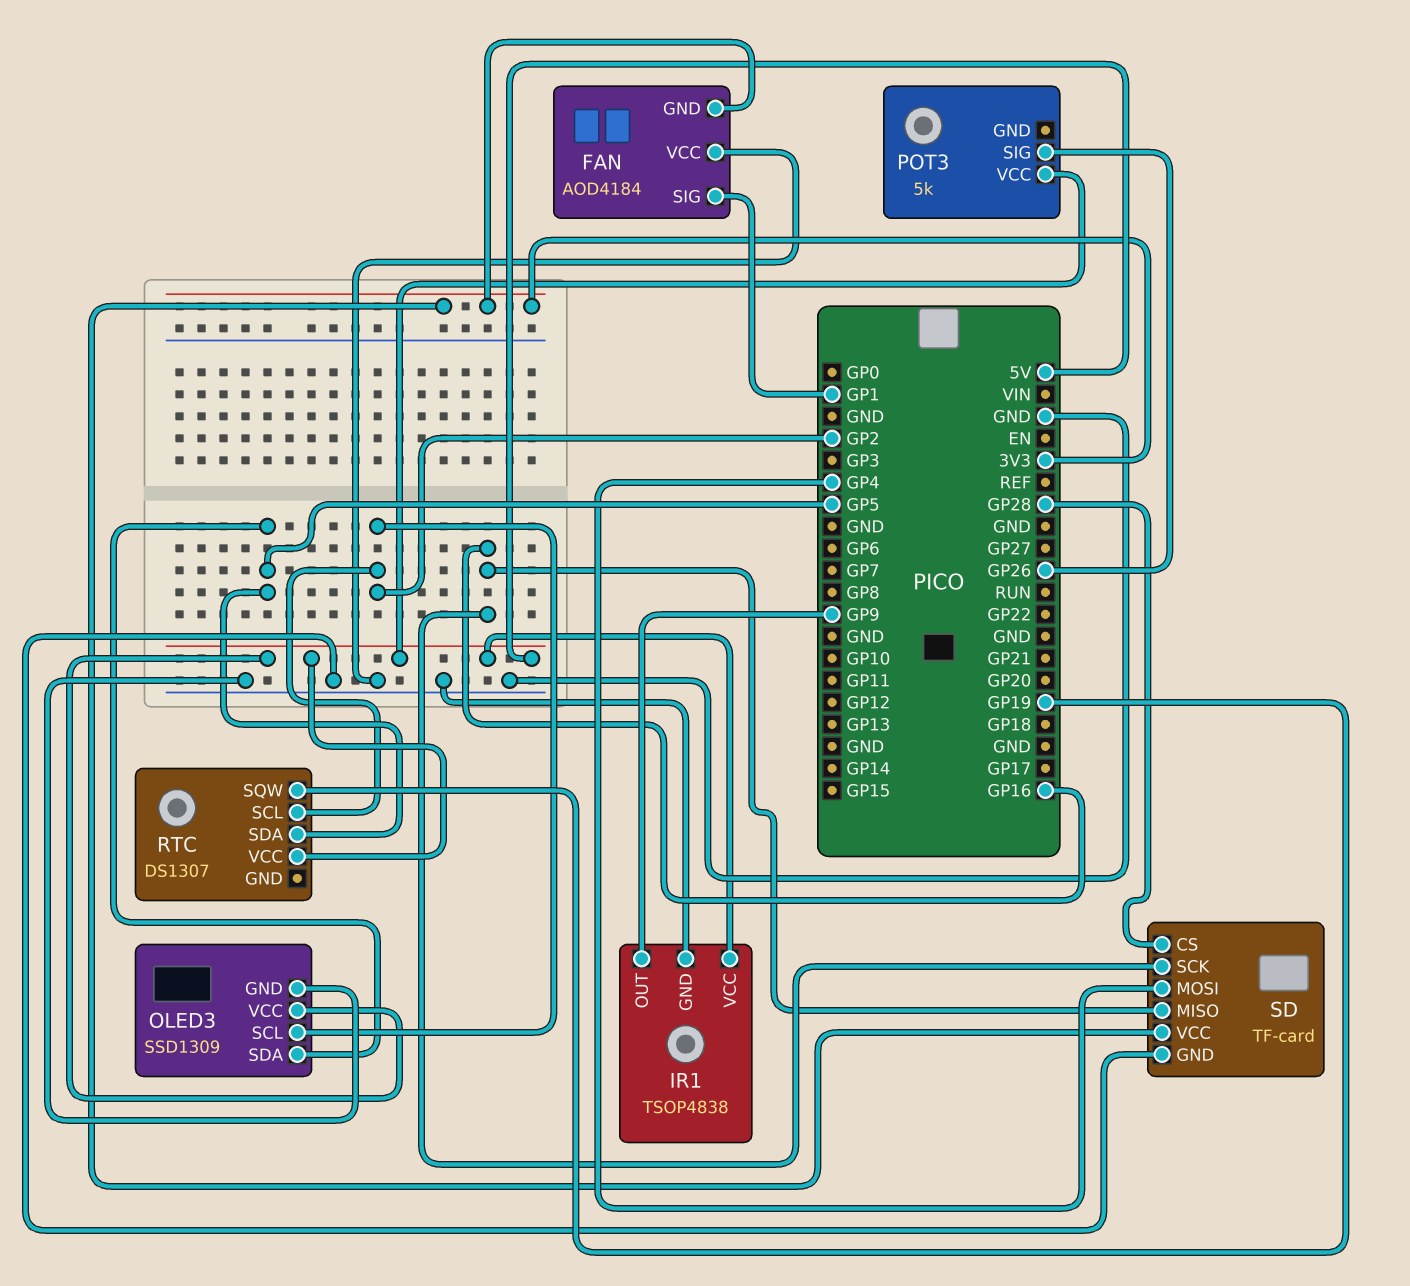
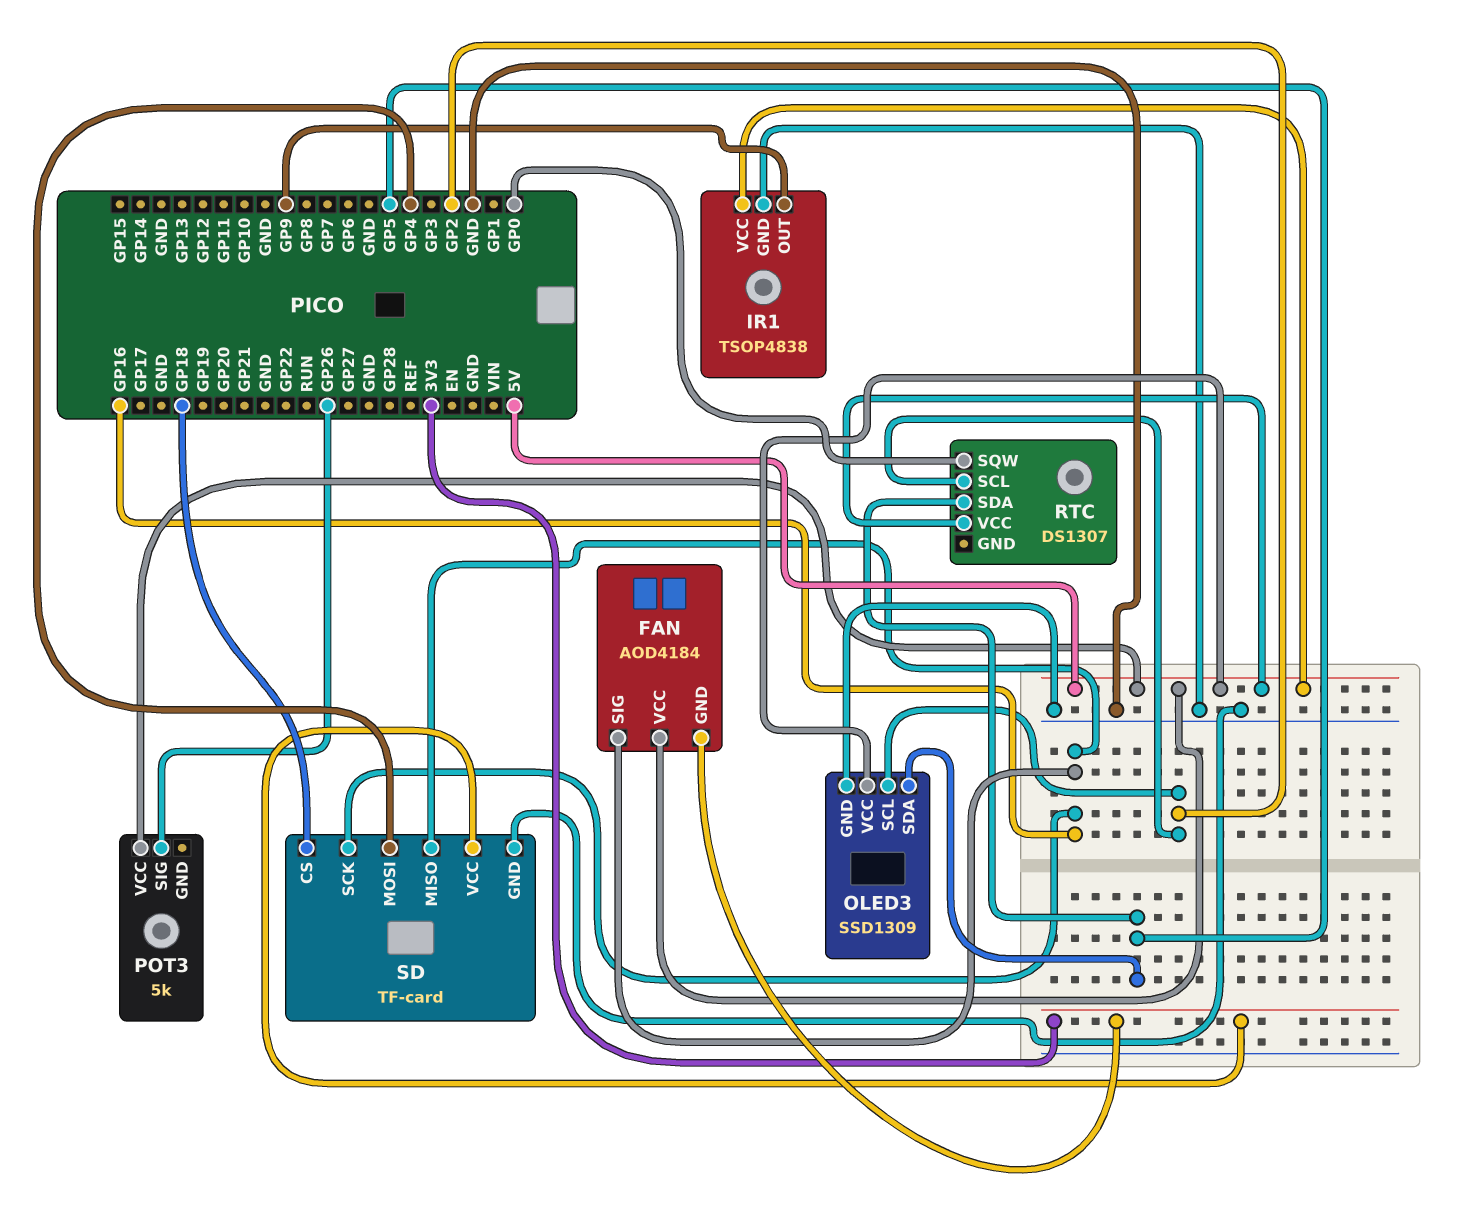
FAN pin SIG: GP1 -> GP16
FAN pin VCC: GND -> 5V
RTC pin SQW: GP19 -> GP0
SD pin CS: GP28 -> GP18

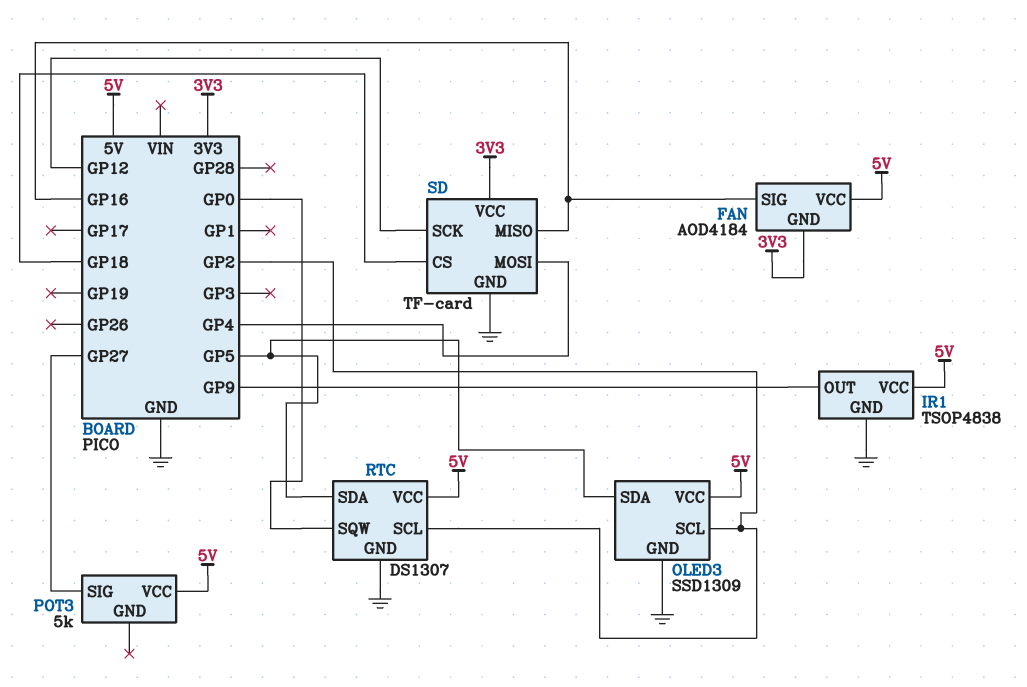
POT3 pin SIG: GP26 -> GP27
RTC pin GND: none -> GND
SD pin SCK: GP16 -> GP12

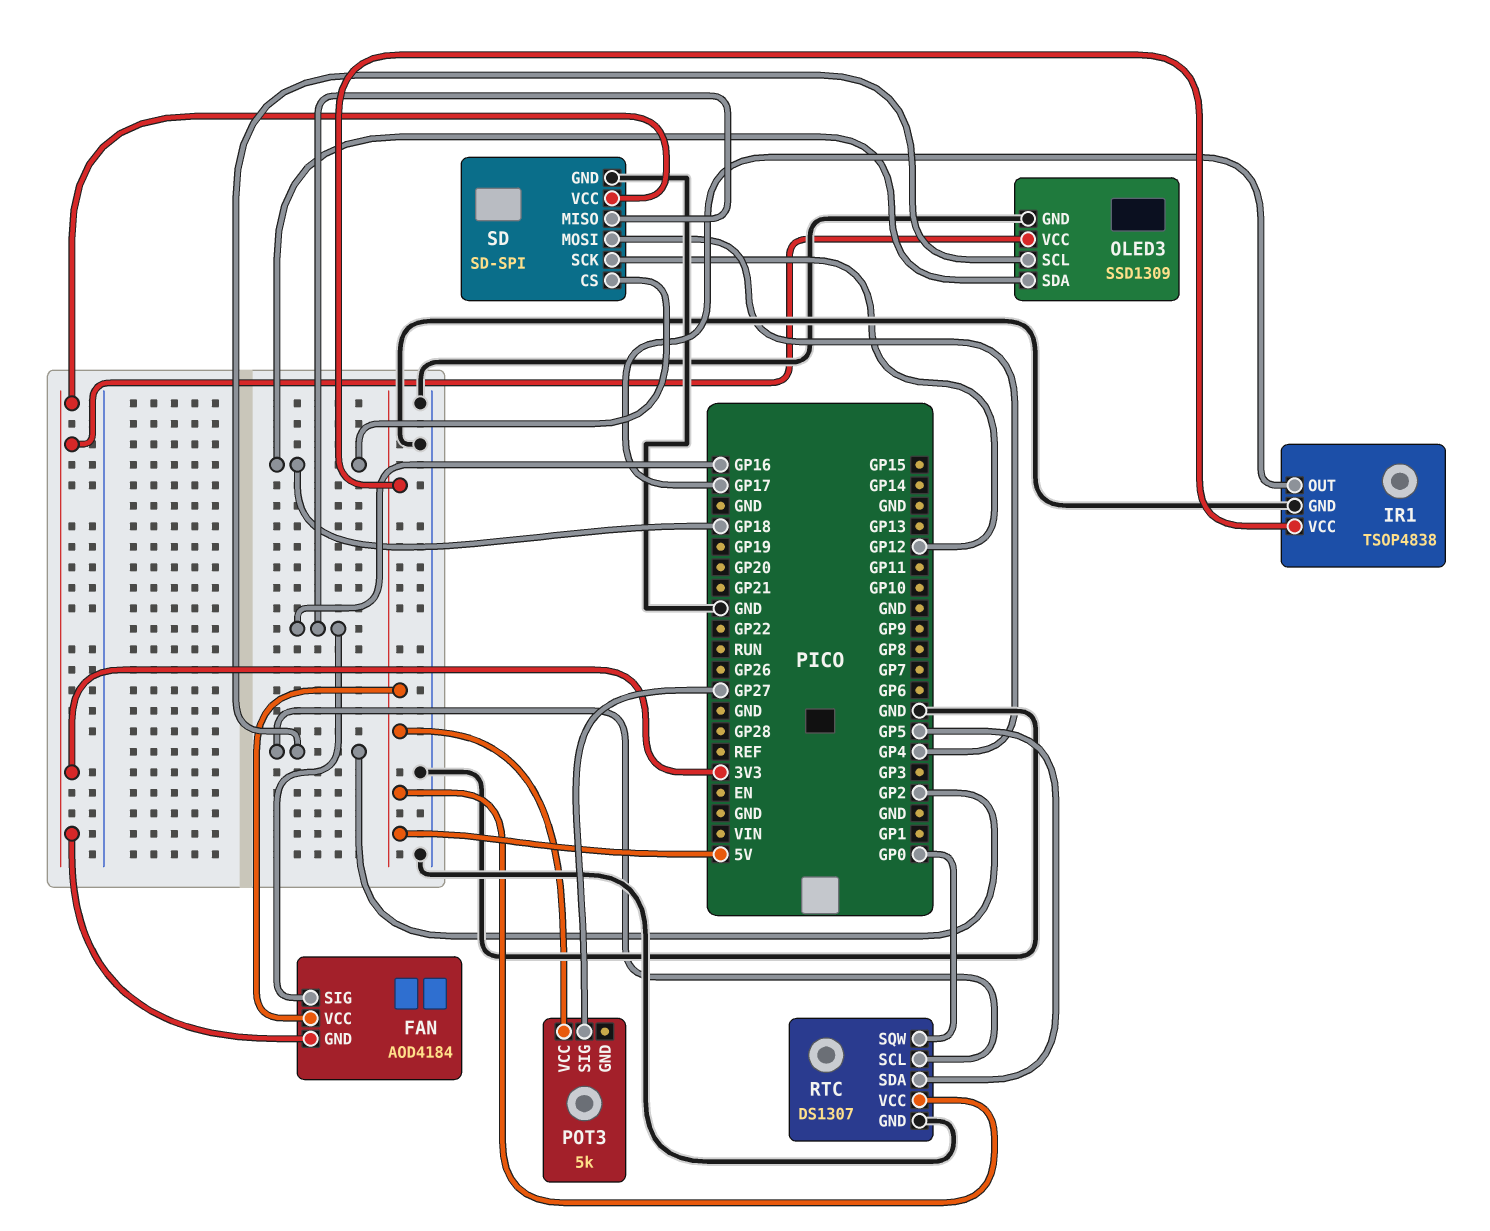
IR1 pin OUT: GP9 -> GP17
OLED3 pin SDA: GP5 -> GP18
OLED3 pin VCC: 5V -> 3V3
SD: TF-card -> SD-SPI

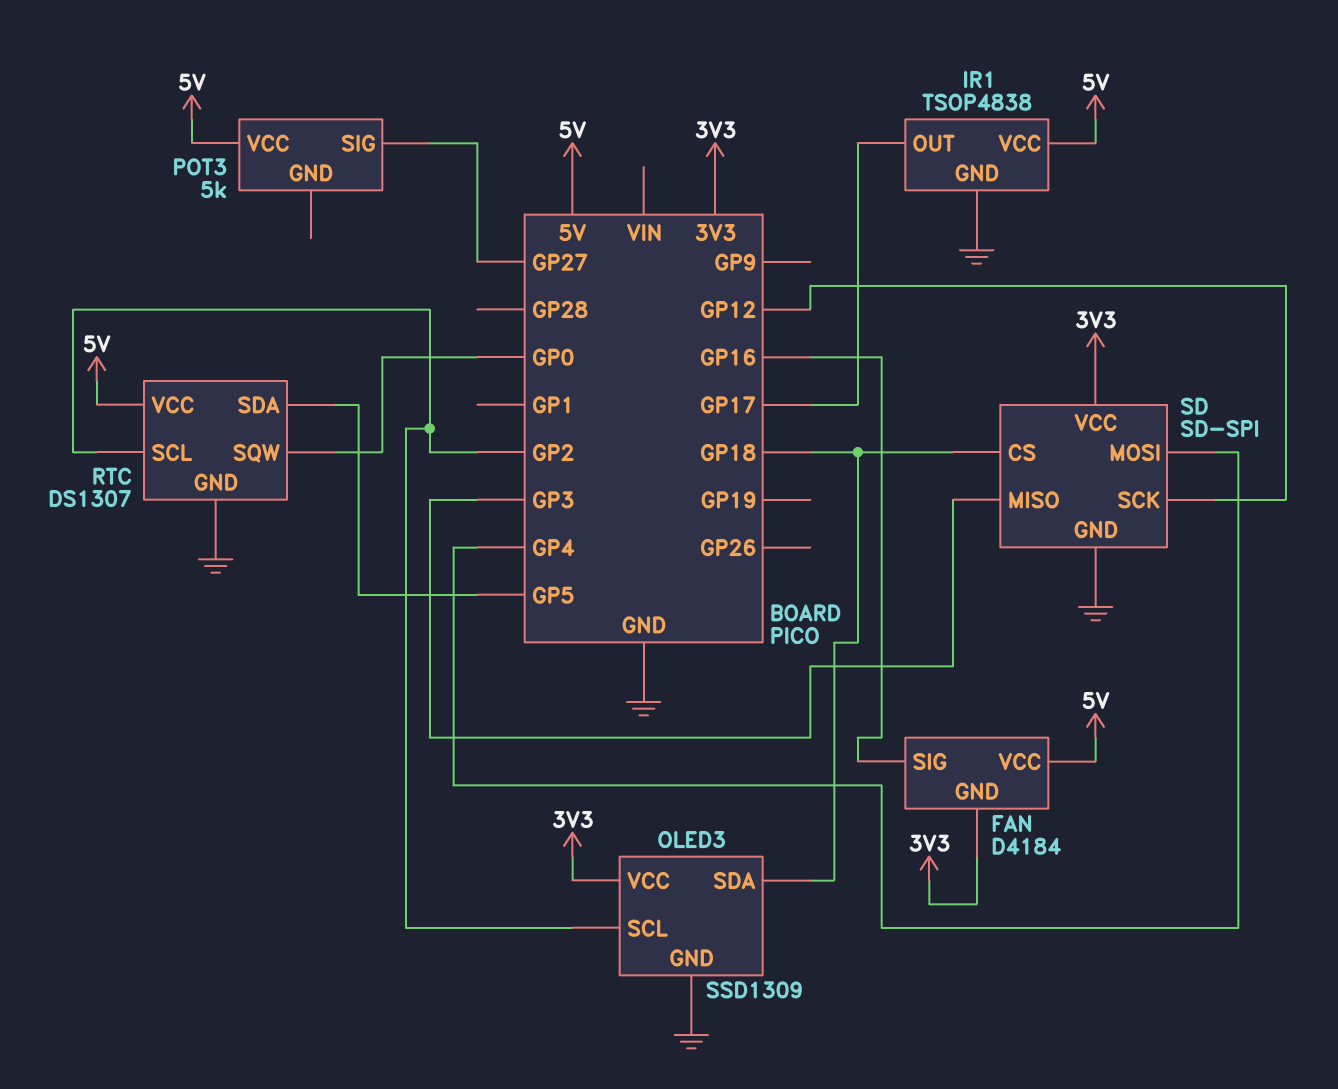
FAN: AOD4184 -> D4184
SD pin MISO: GP16 -> GP3

